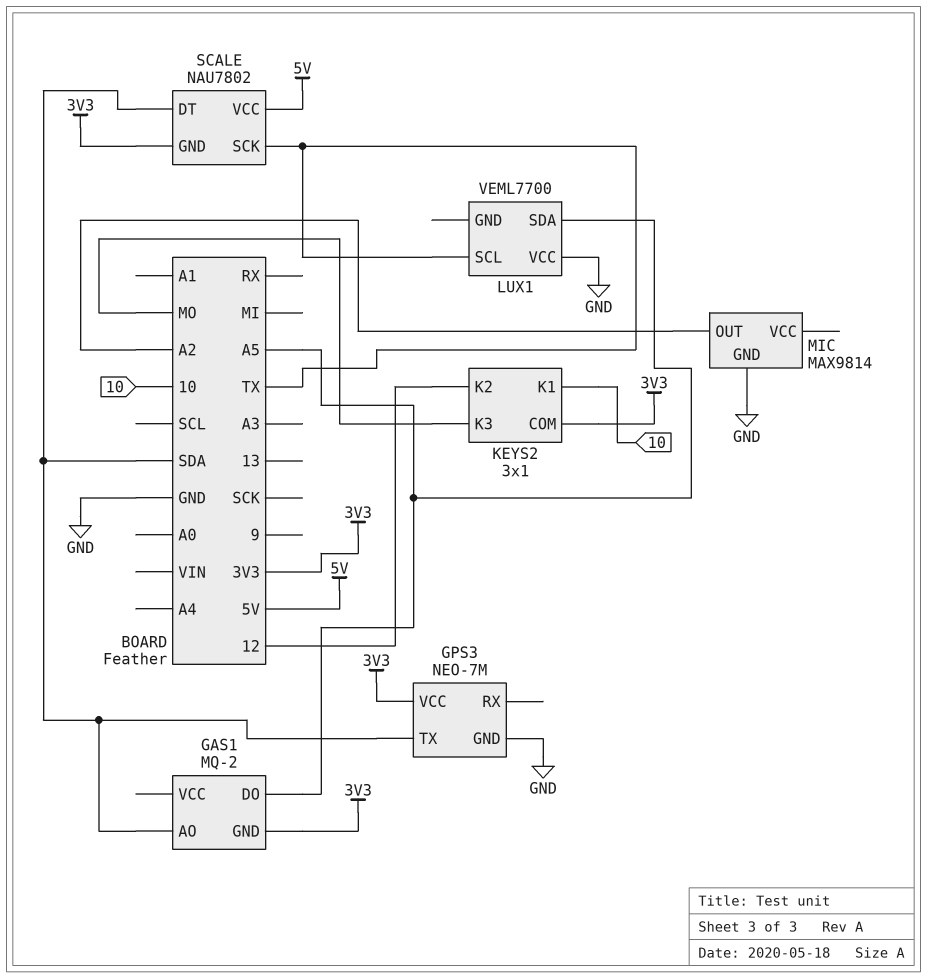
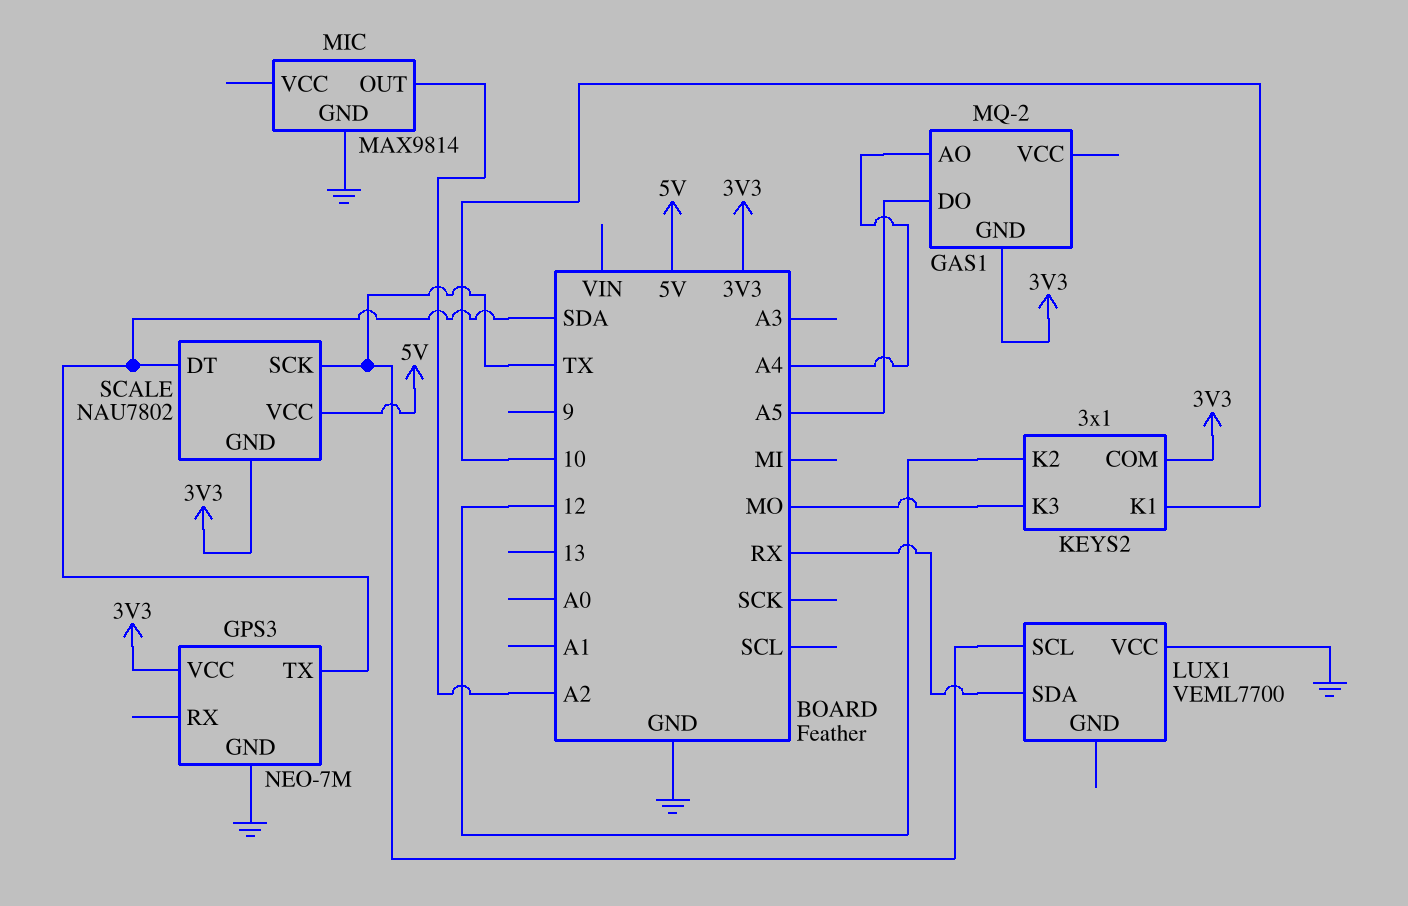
GAS1 pin AO: SDA -> A4
LUX1 pin SDA: A5 -> RX

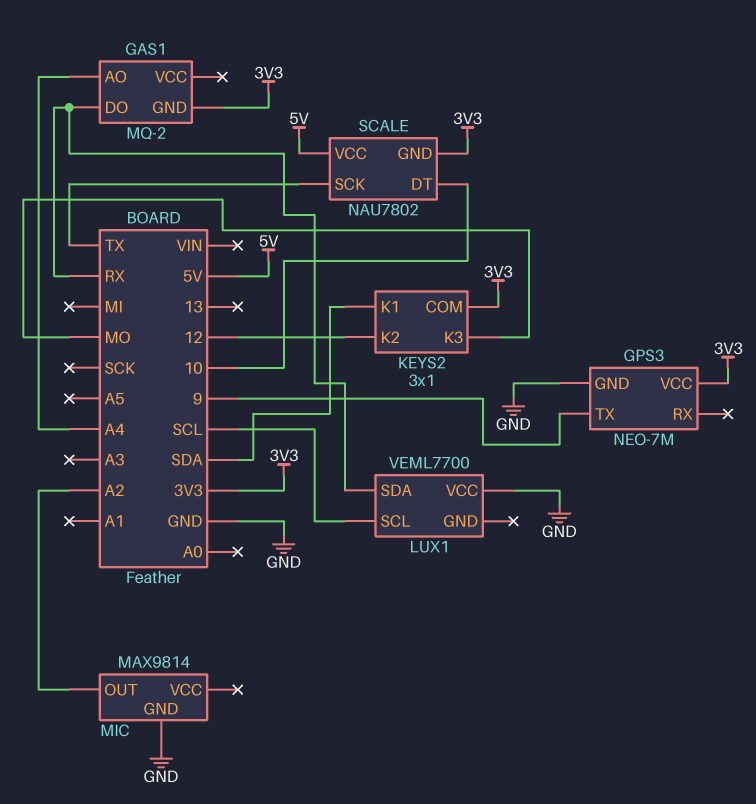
GAS1 pin DO: A5 -> RX
GPS3 pin TX: SDA -> 9
KEYS2 pin K1: 10 -> SDA
LUX1 pin SCL: TX -> SCL
SCALE pin DT: SDA -> 10

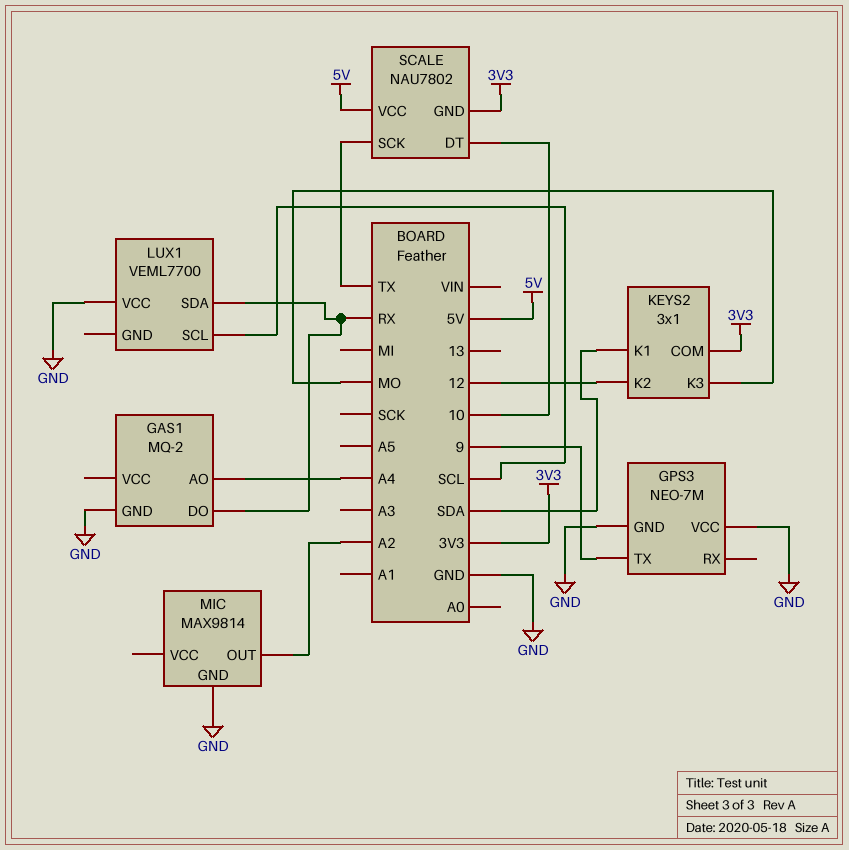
GAS1 pin GND: 3V3 -> GND
GPS3 pin VCC: 3V3 -> GND

